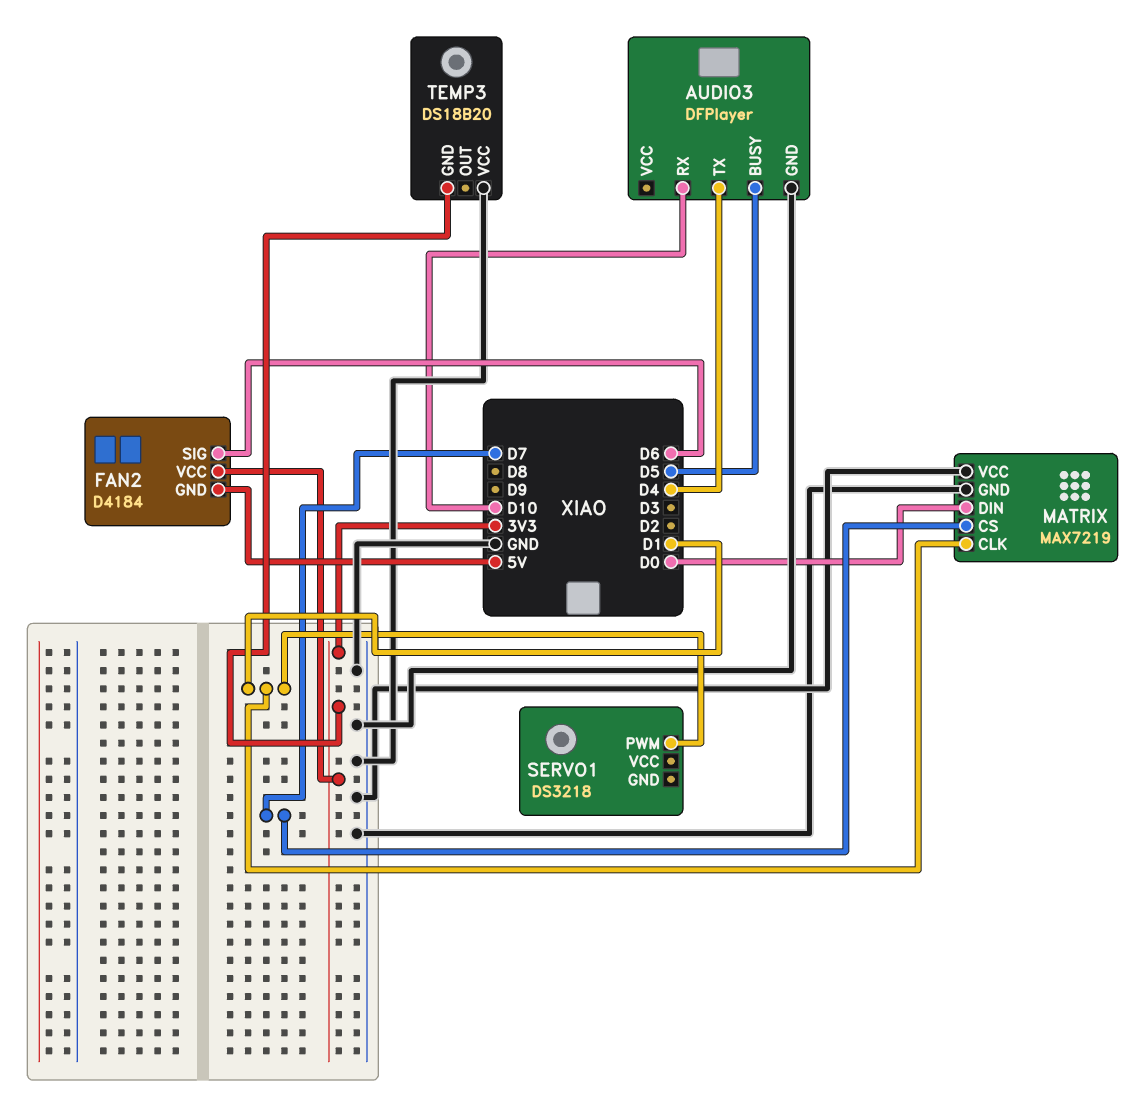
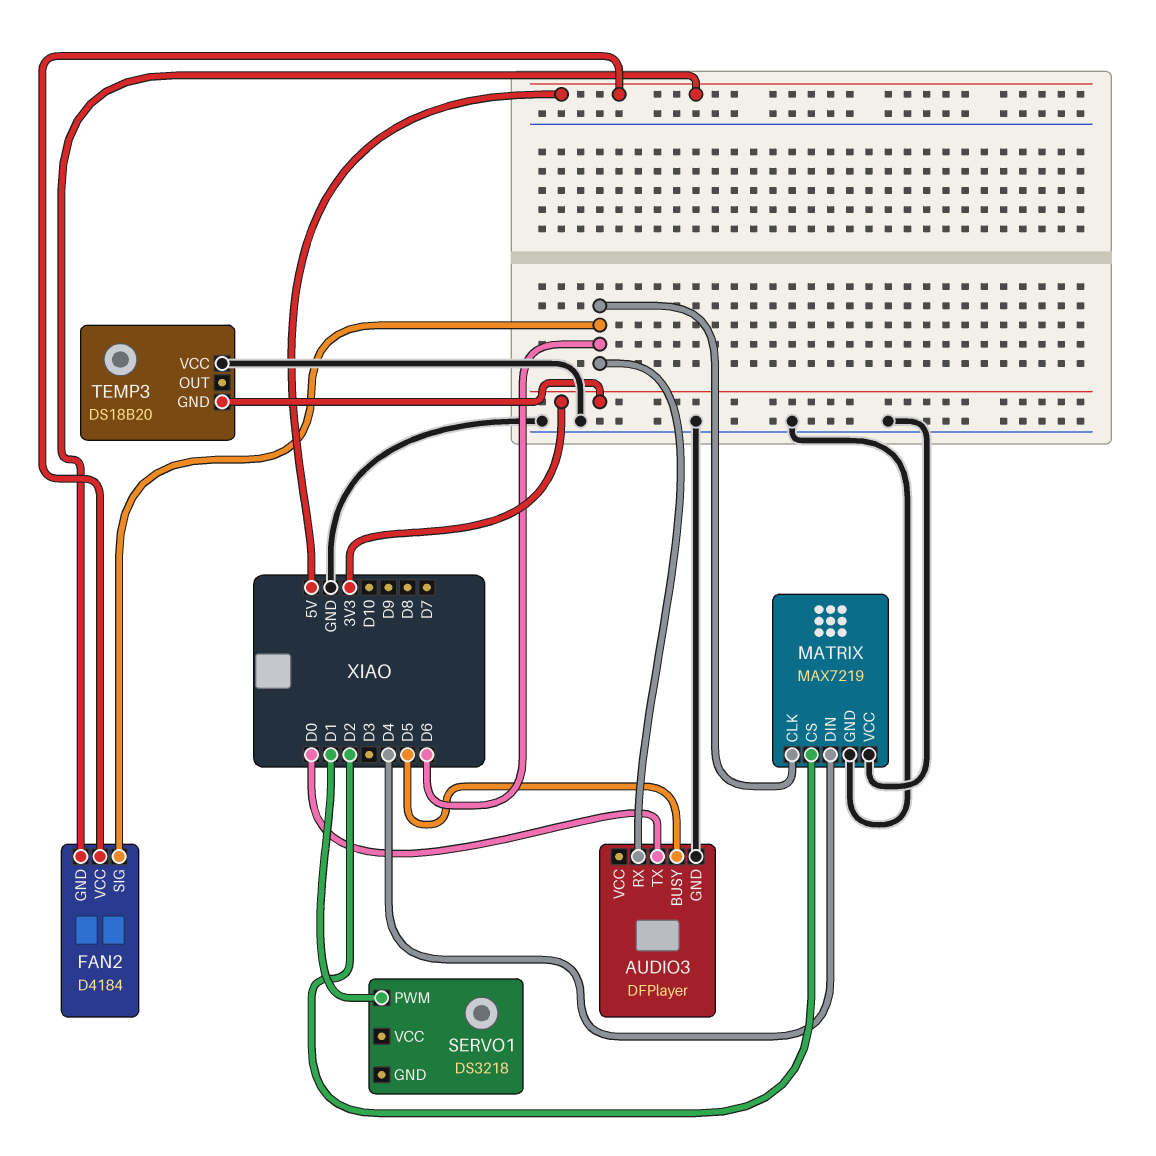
AUDIO3 pin RX: D10 -> D6
AUDIO3 pin TX: D4 -> D0
FAN2 pin VCC: 3V3 -> 5V
MATRIX pin CLK: D1 -> D6
MATRIX pin CS: D7 -> D2
MATRIX pin DIN: D0 -> D4

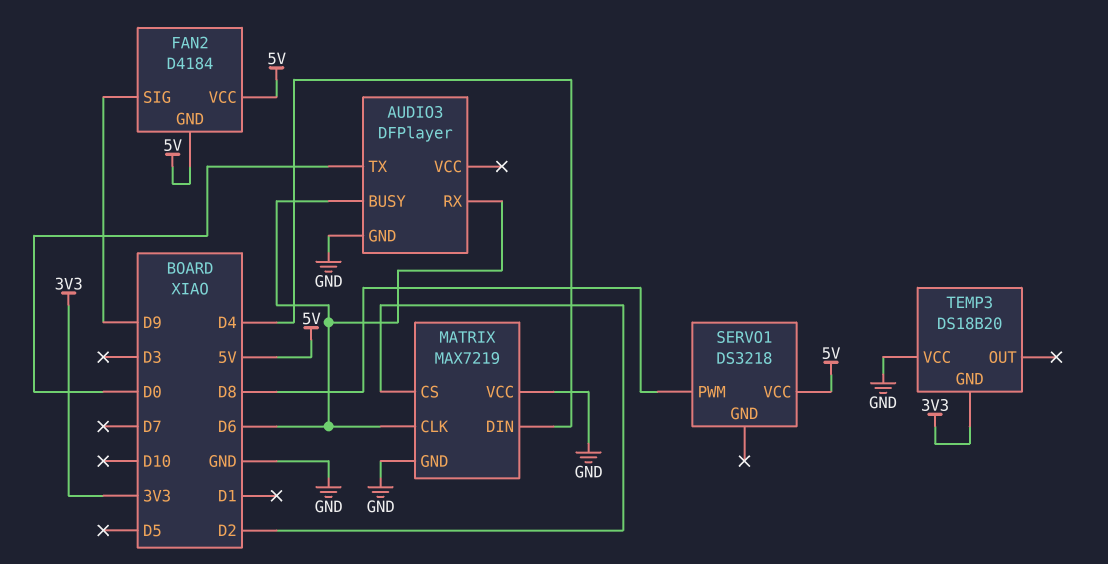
AUDIO3 pin BUSY: D5 -> D6
FAN2 pin SIG: D6 -> D9
SERVO1 pin PWM: D1 -> D8
SERVO1 pin VCC: none -> 5V

